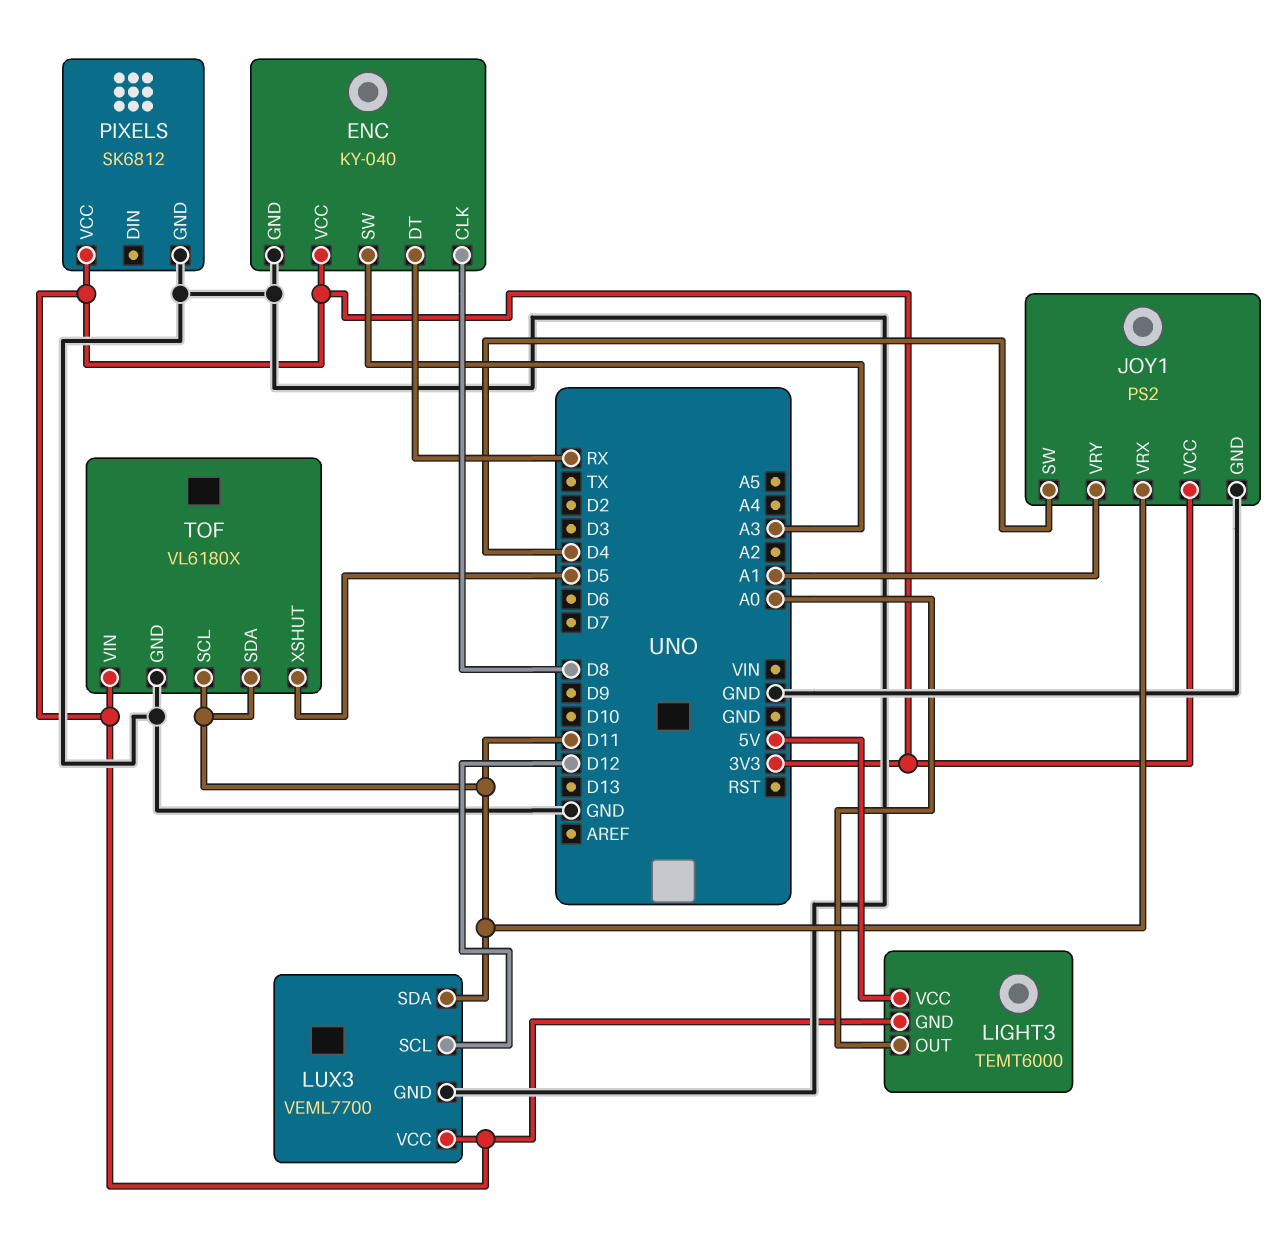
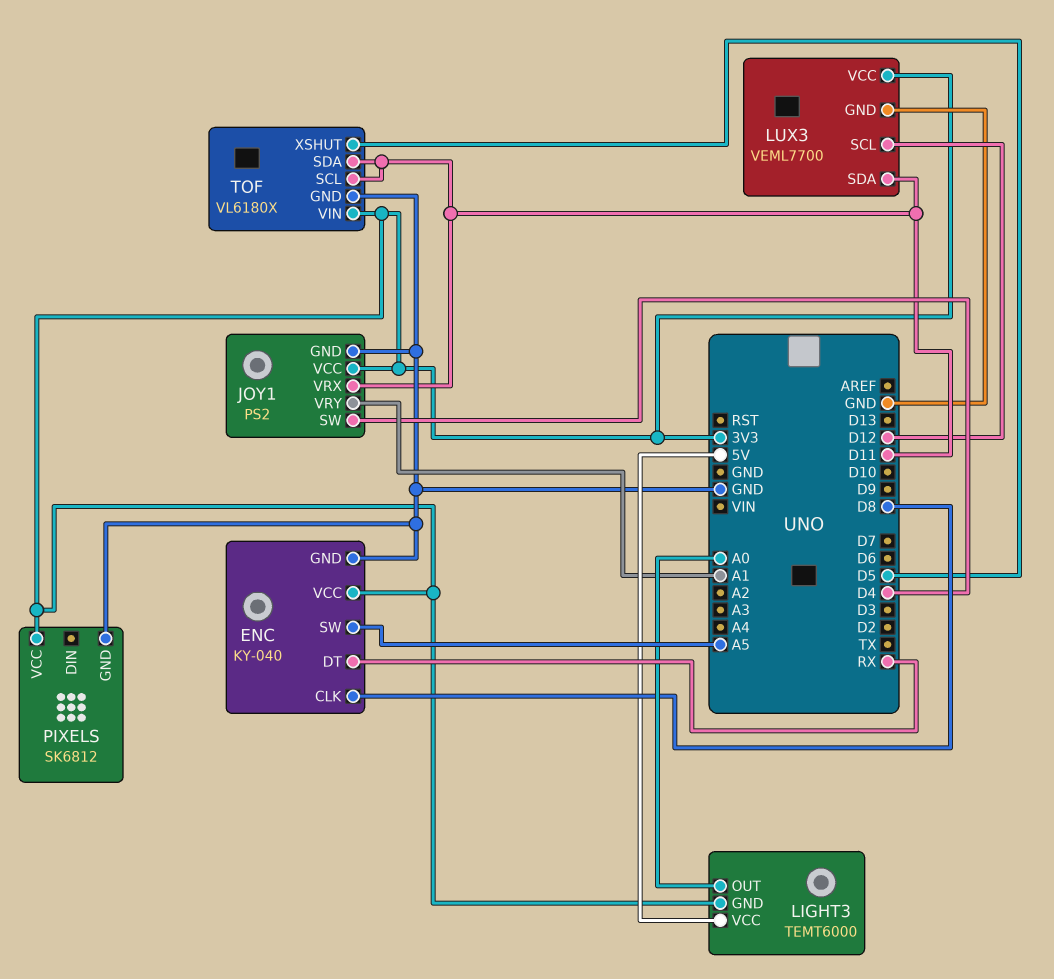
ENC pin SW: A3 -> A5

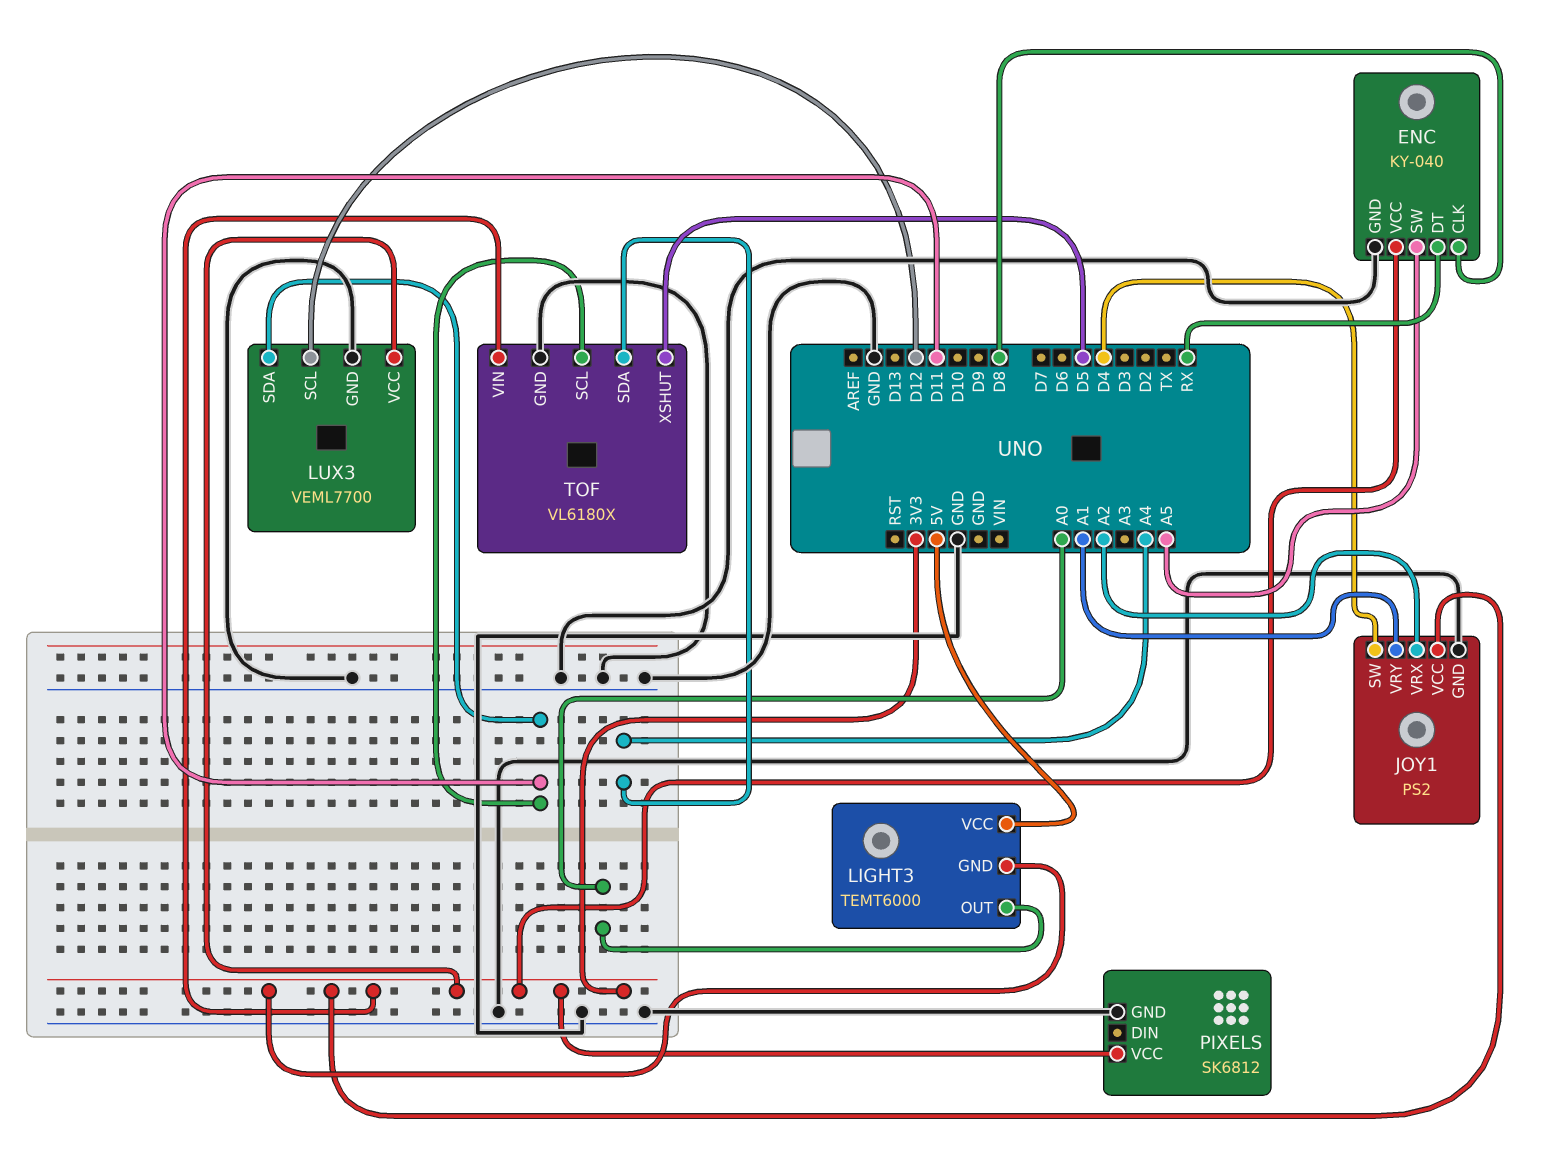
JOY1 pin VRX: D11 -> A2
TOF pin SDA: D11 -> A4

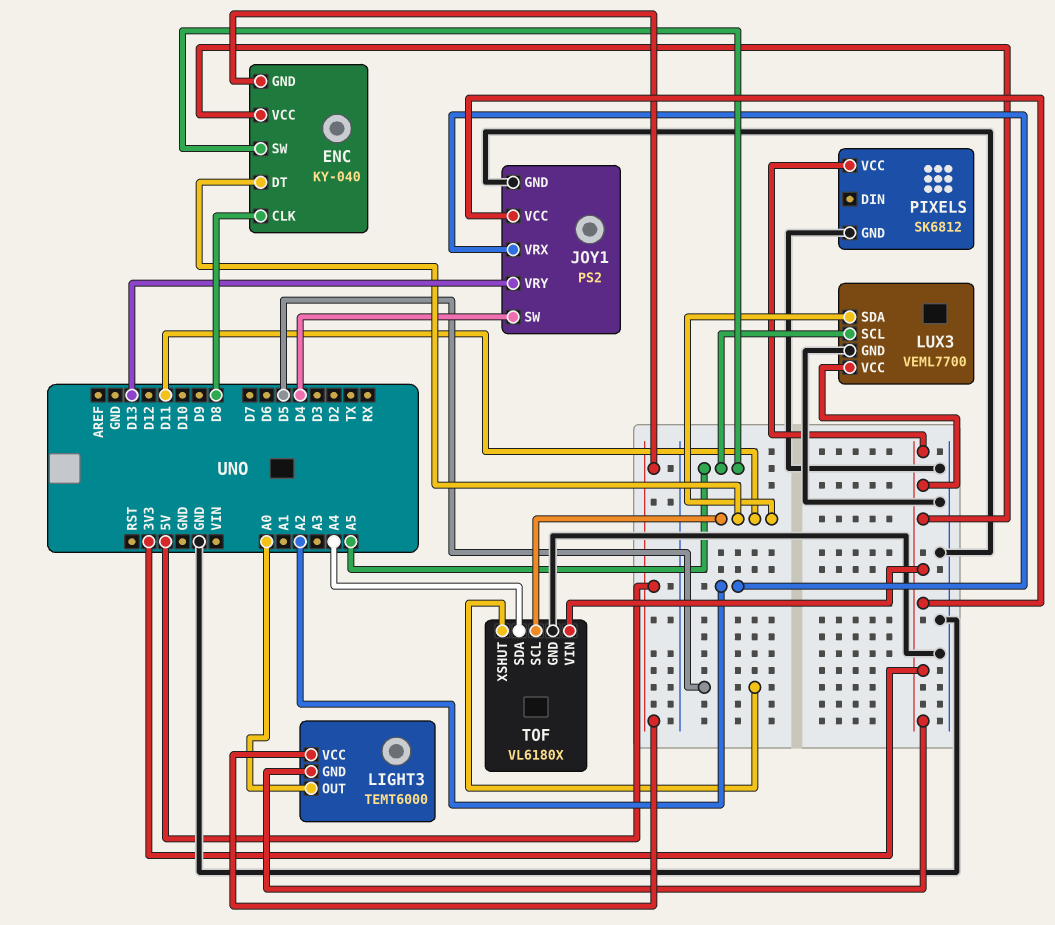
ENC pin DT: RX -> D11
ENC pin GND: GND -> 5V
JOY1 pin VRY: A1 -> D13
LUX3 pin SCL: D12 -> A5

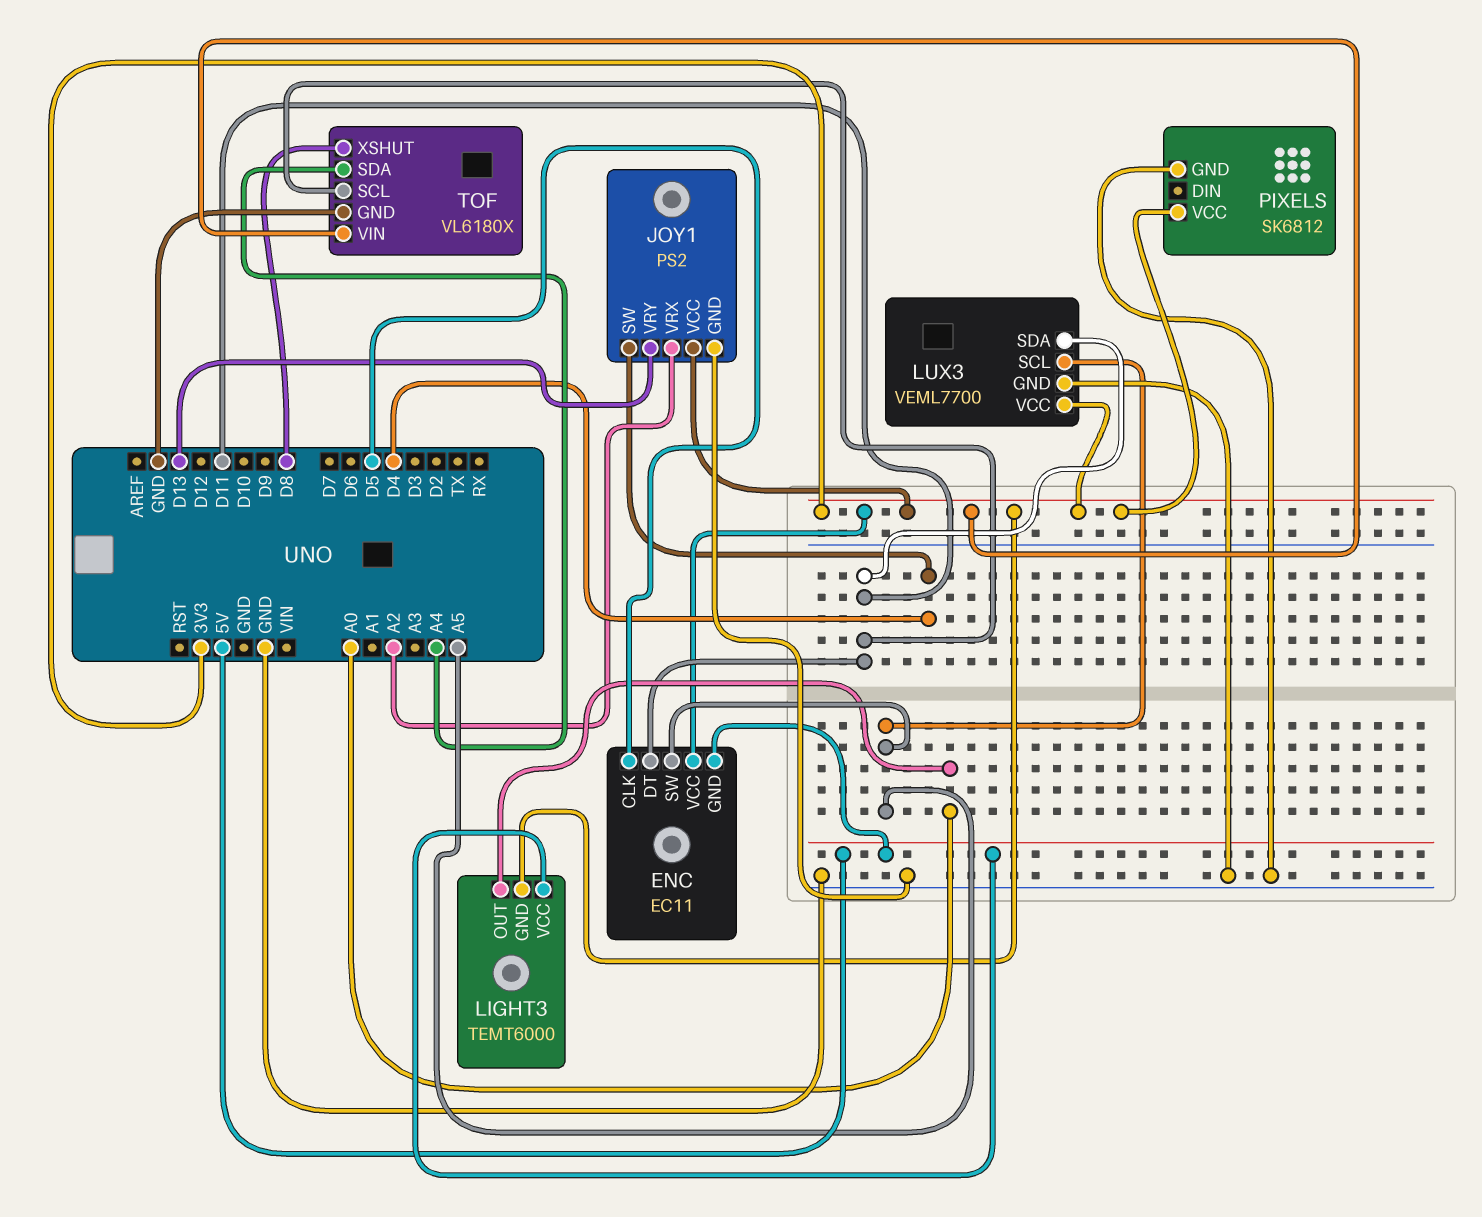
ENC: KY-040 -> EC11
ENC pin CLK: D8 -> D5
TOF pin XSHUT: D5 -> D8

